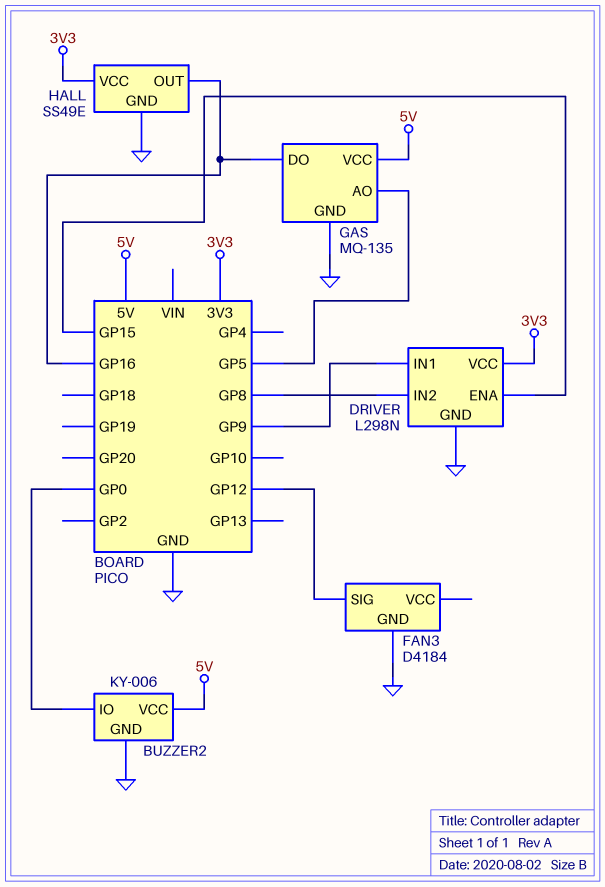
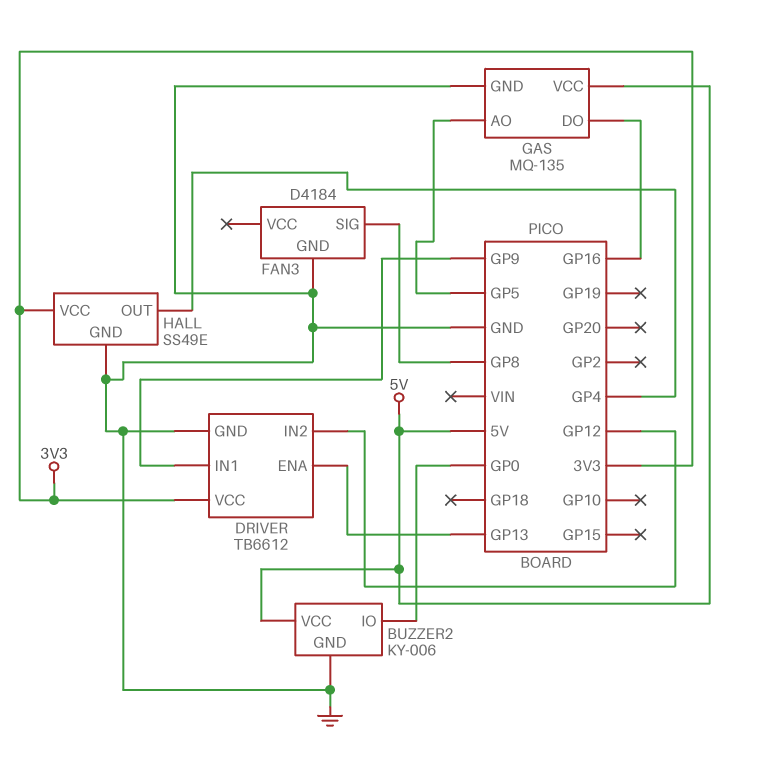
DRIVER: L298N -> TB6612
DRIVER pin ENA: GP15 -> GP13
DRIVER pin IN2: GP8 -> GP12
FAN3 pin SIG: GP12 -> GP8
HALL pin OUT: GP16 -> GP4

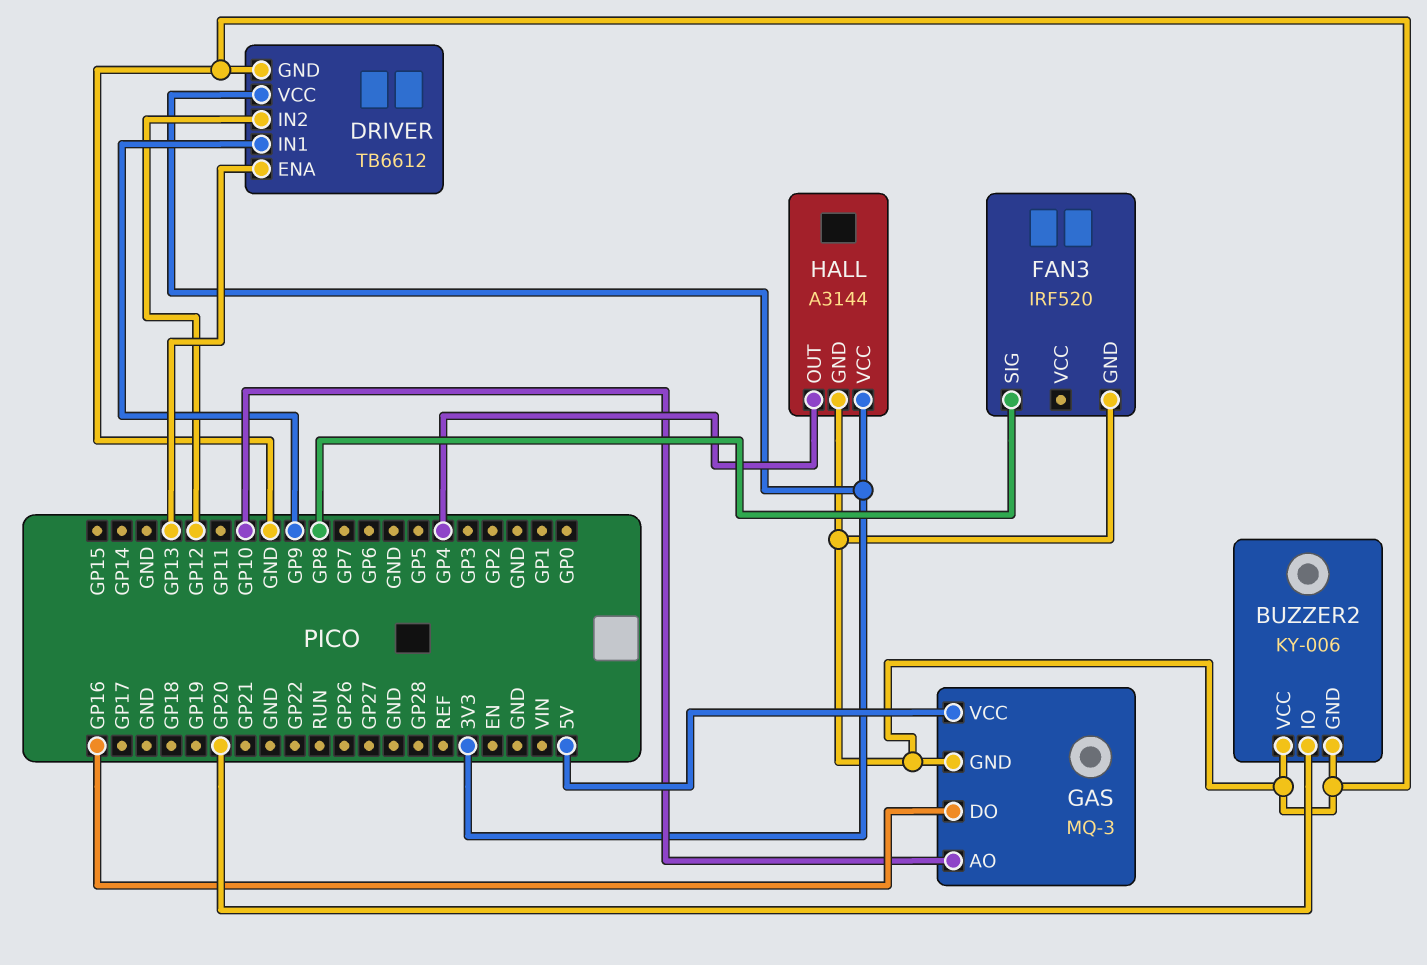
BUZZER2 pin IO: GP0 -> GP20
BUZZER2 pin VCC: 5V -> GND
FAN3: D4184 -> IRF520
GAS: MQ-135 -> MQ-3
GAS pin AO: GP5 -> GP10
HALL: SS49E -> A3144

